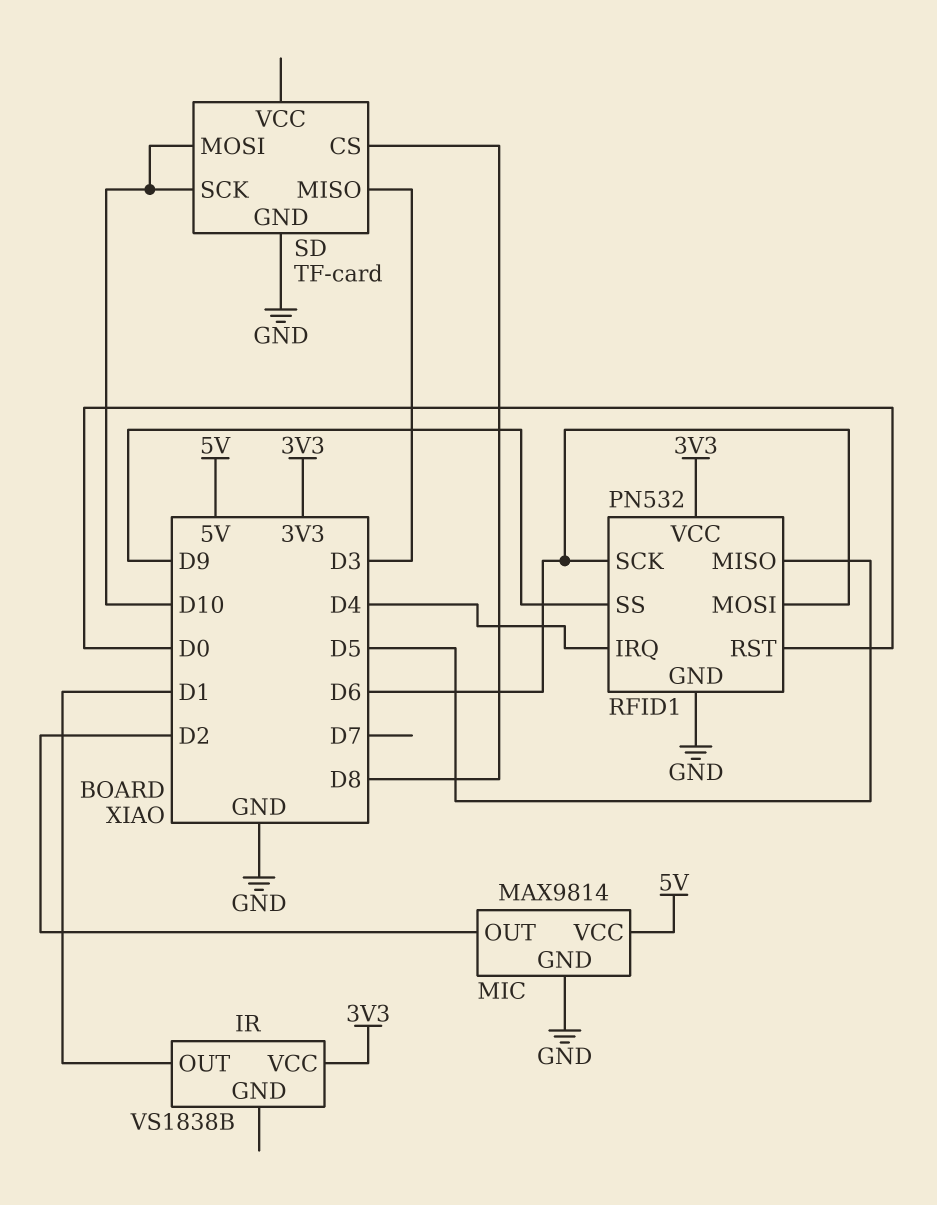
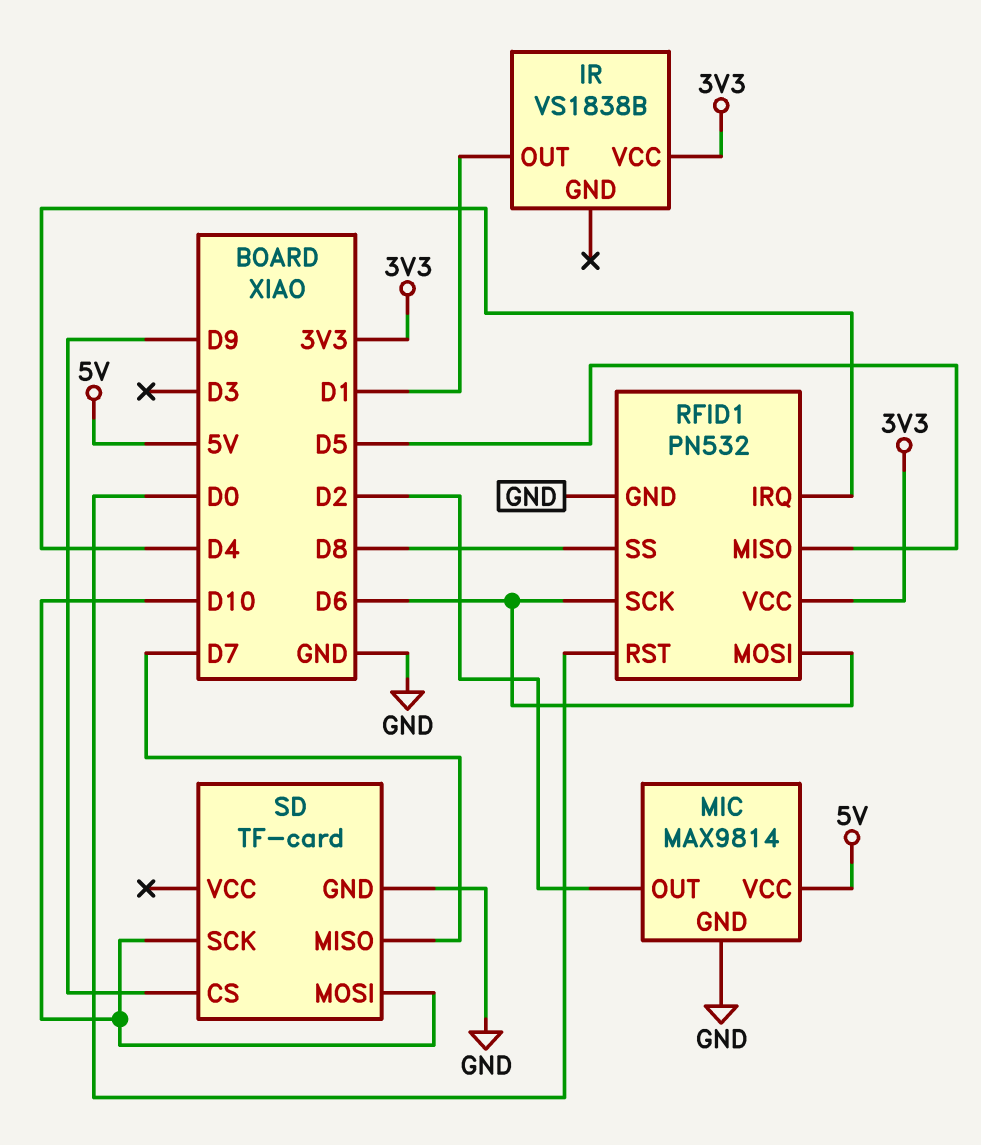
RFID1 pin SS: D9 -> D8
SD pin CS: D8 -> D9
SD pin MISO: D3 -> D7

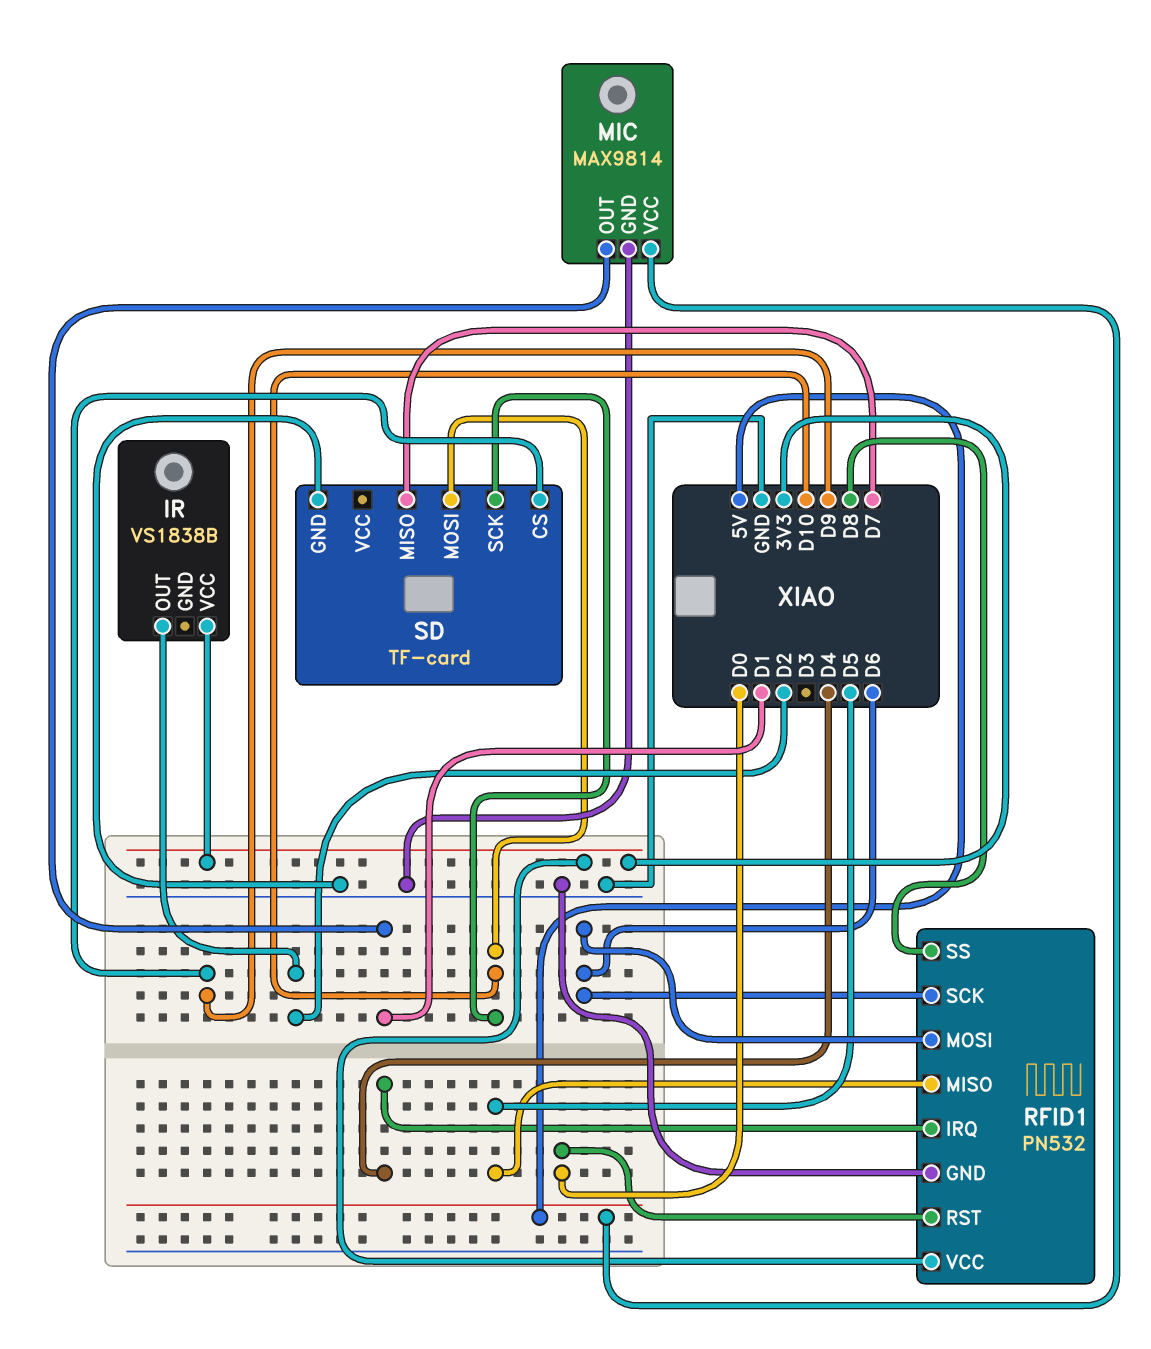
IR pin OUT: D1 -> D2
MIC pin OUT: D2 -> D1

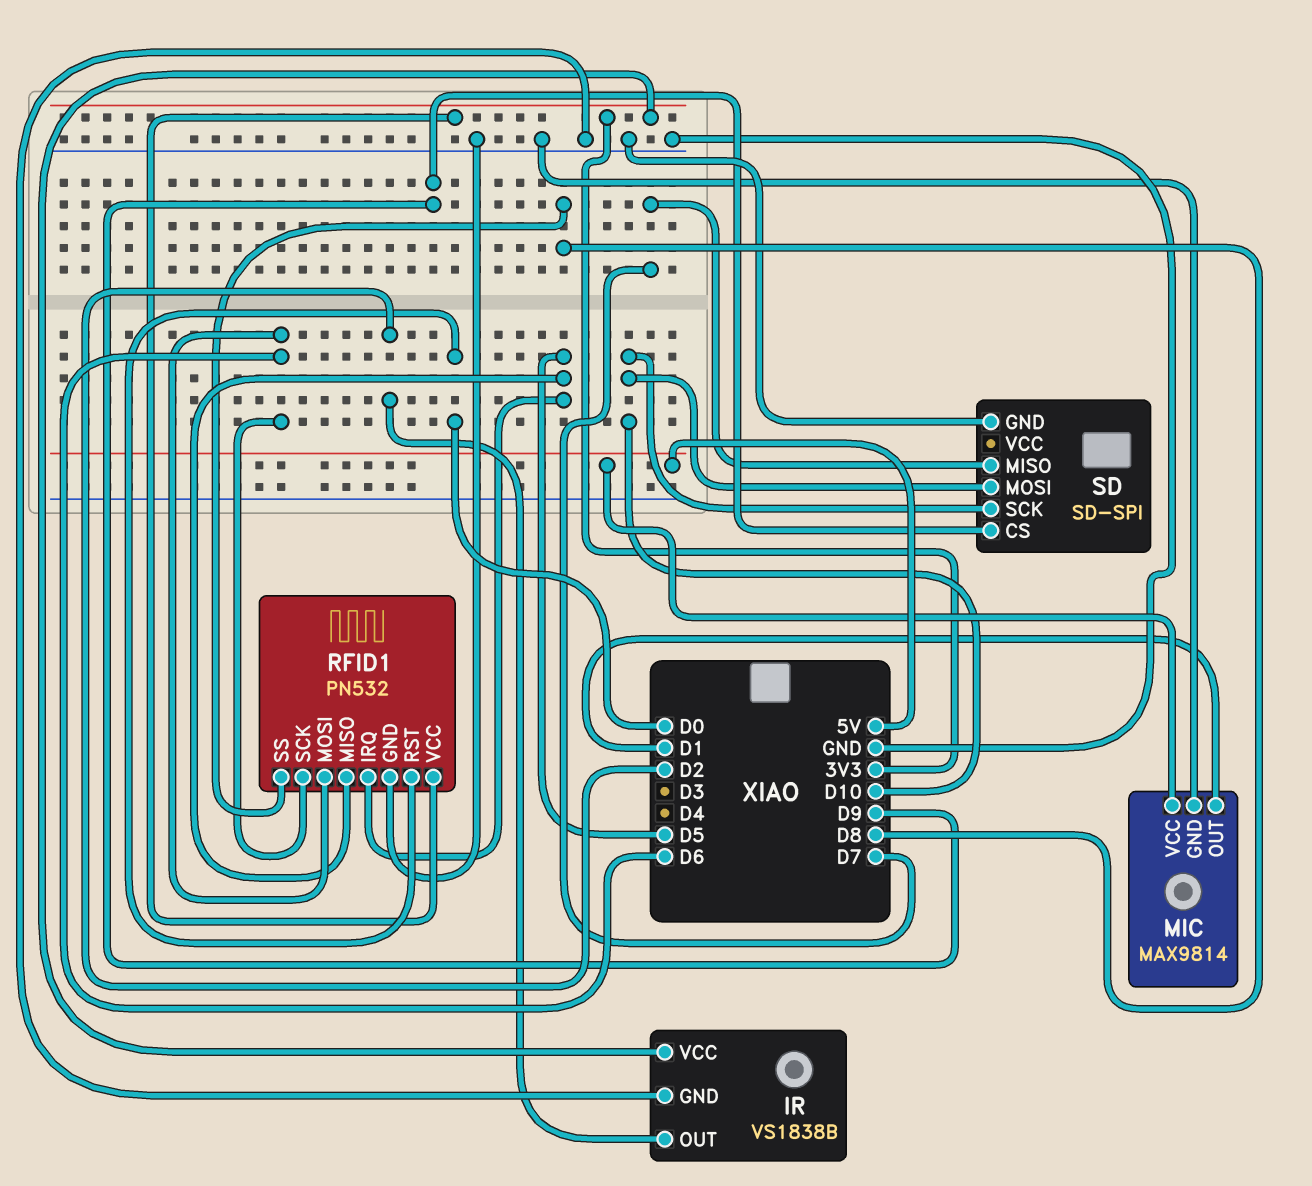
IR pin GND: none -> GND
RFID1 pin IRQ: D4 -> D5
SD: TF-card -> SD-SPI

